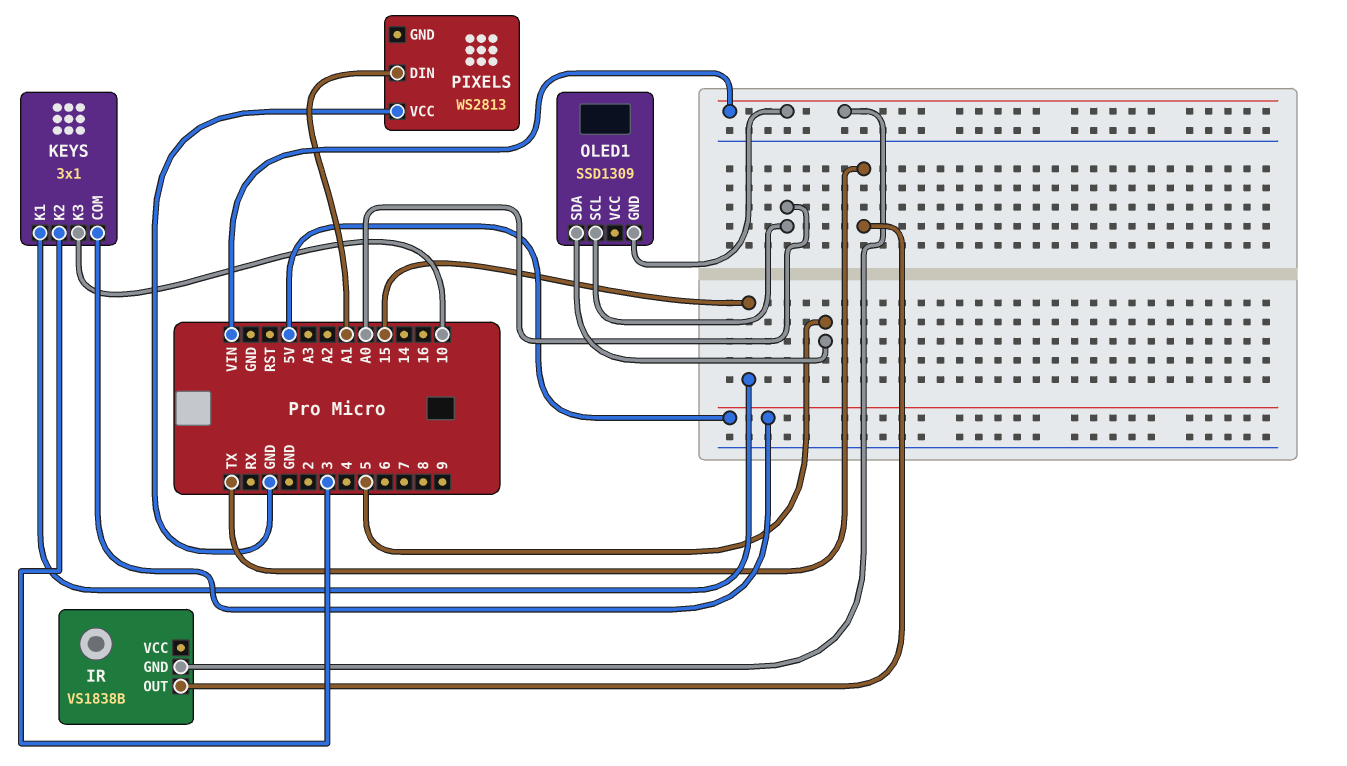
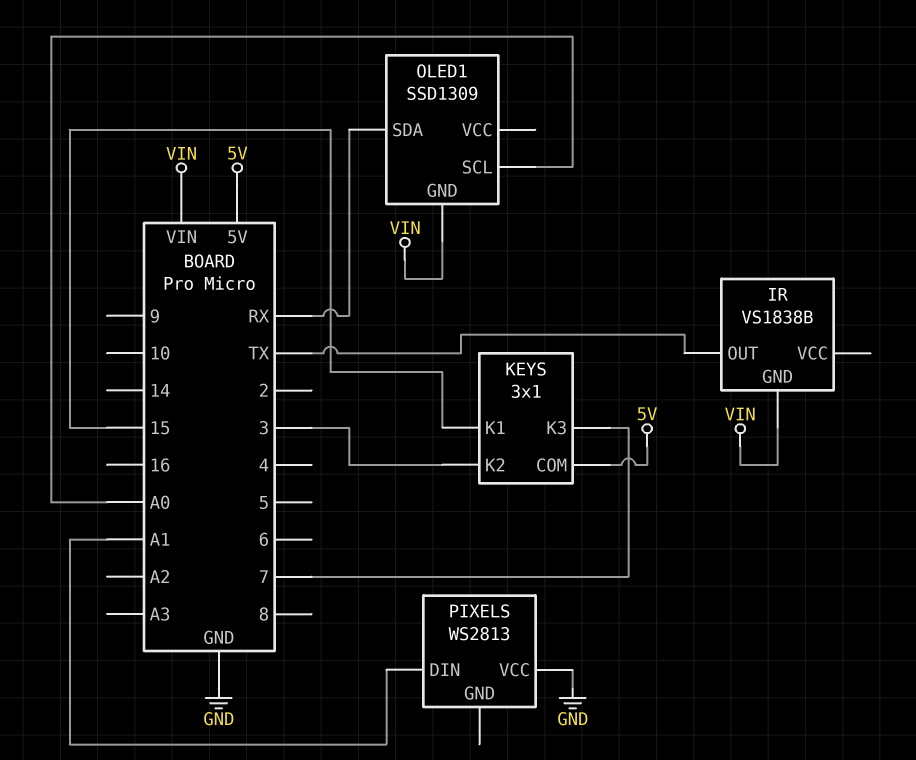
KEYS pin K3: 10 -> 7
OLED1 pin SDA: 5 -> RX

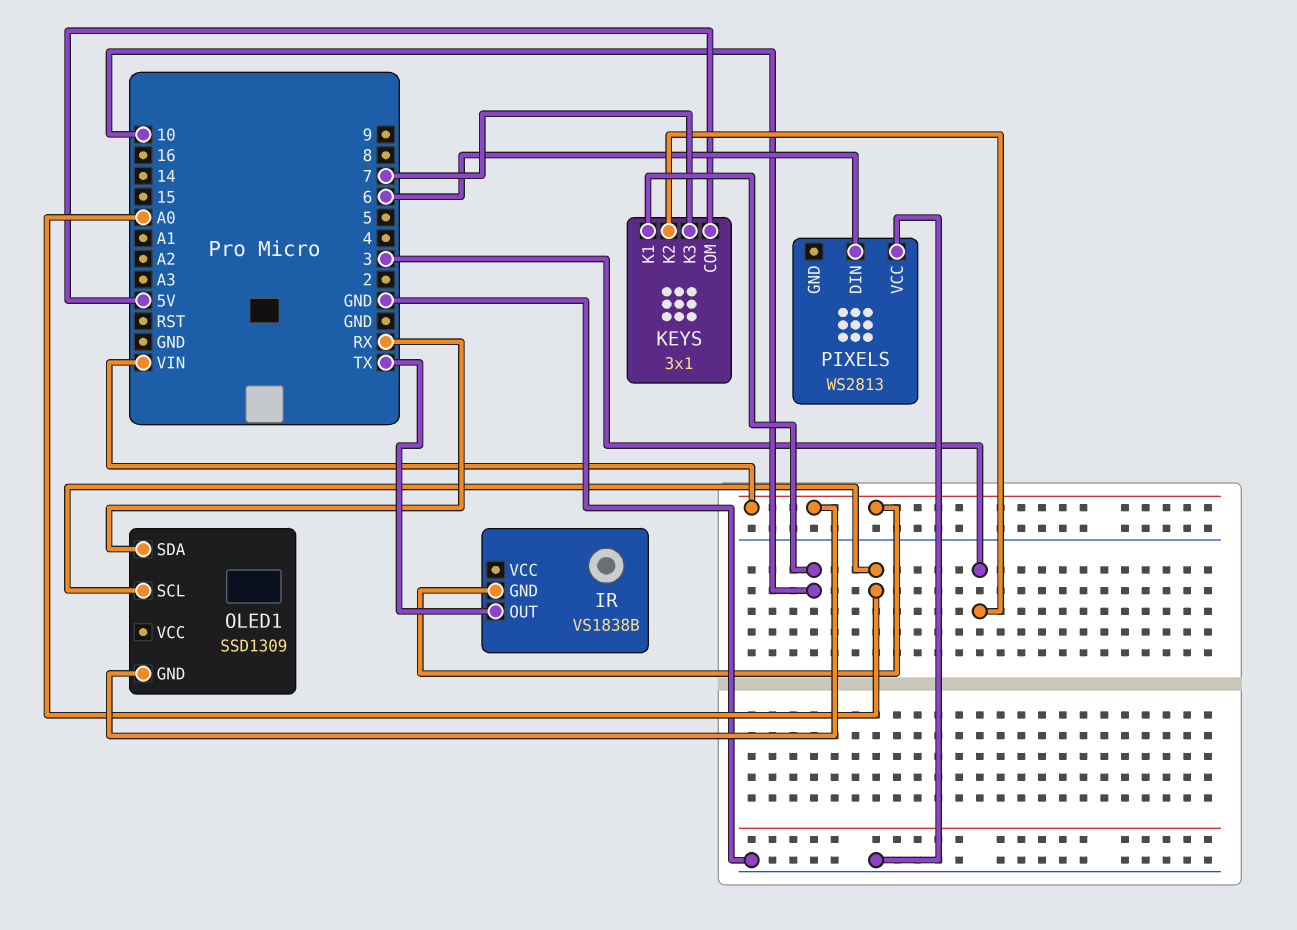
KEYS pin K1: 15 -> 10
PIXELS pin DIN: A1 -> 6

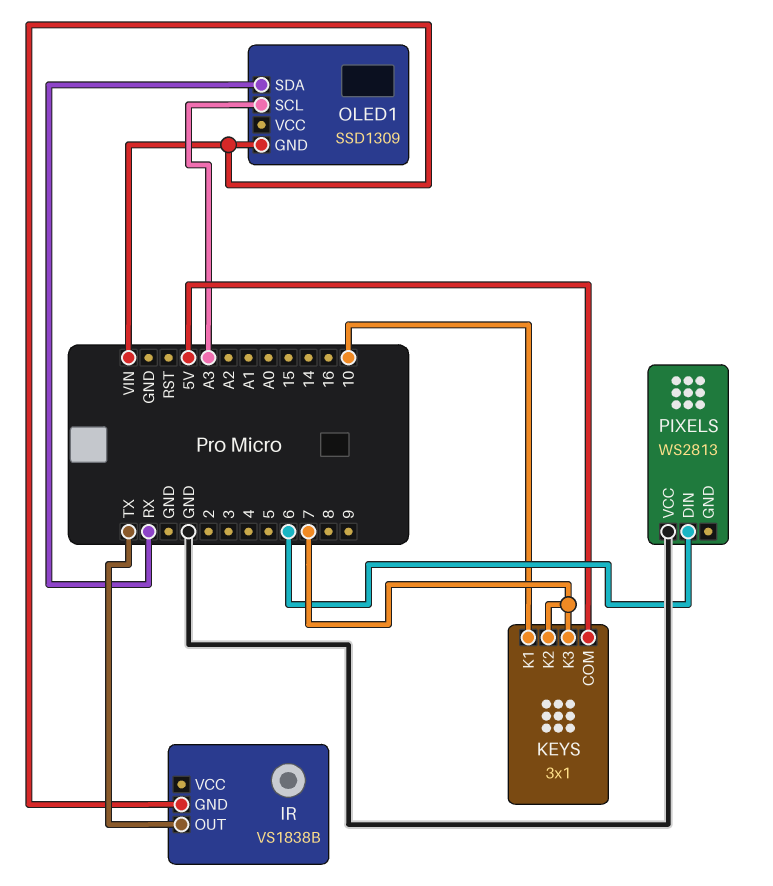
KEYS pin K2: 3 -> 7
OLED1 pin SCL: A0 -> A3

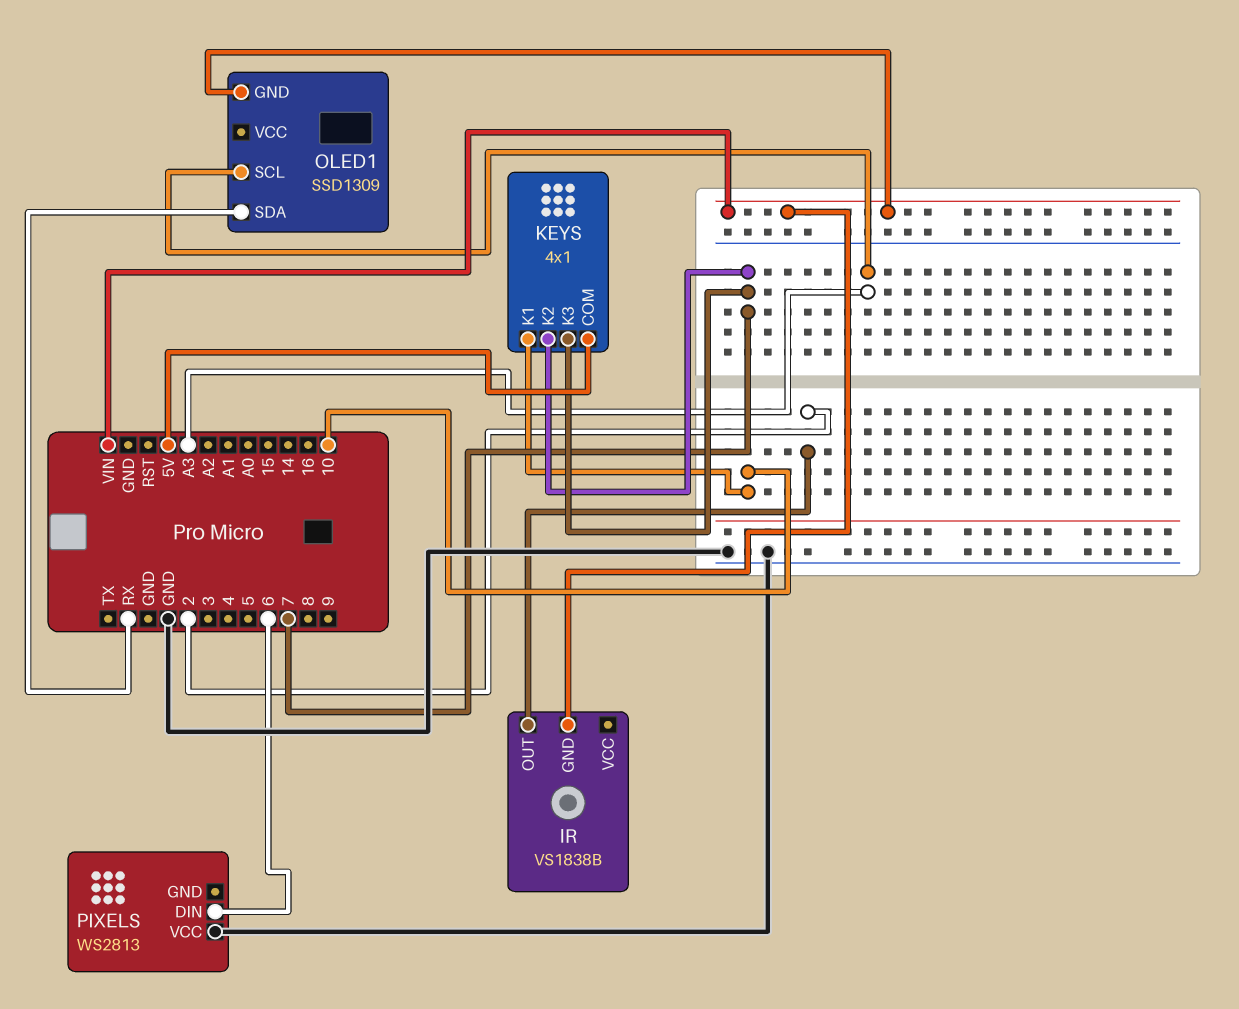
IR pin OUT: TX -> 2
KEYS: 3x1 -> 4x1

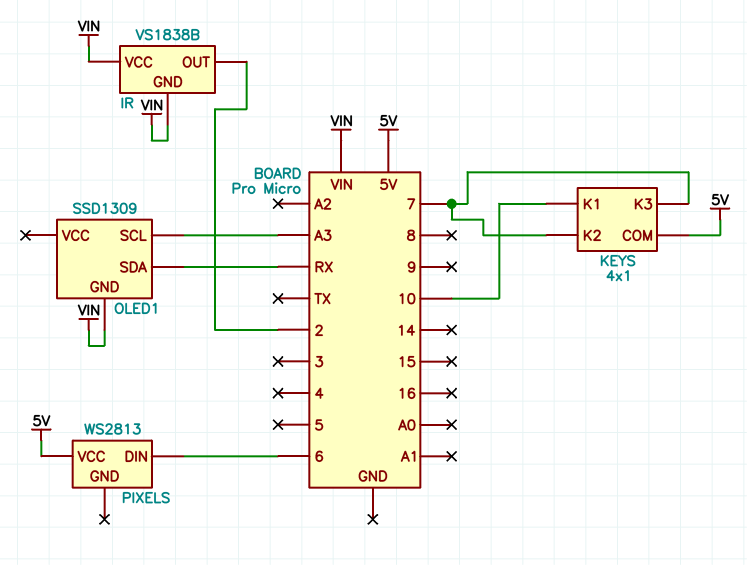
IR pin VCC: none -> VIN
PIXELS pin VCC: GND -> 5V

